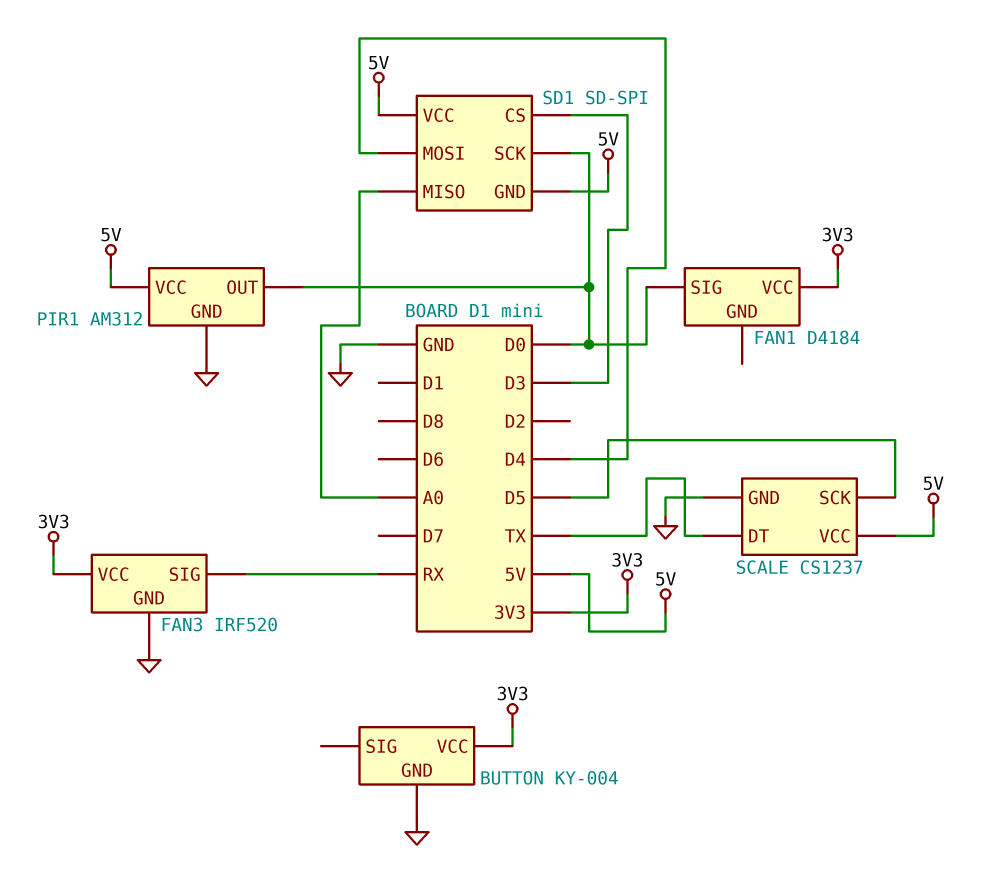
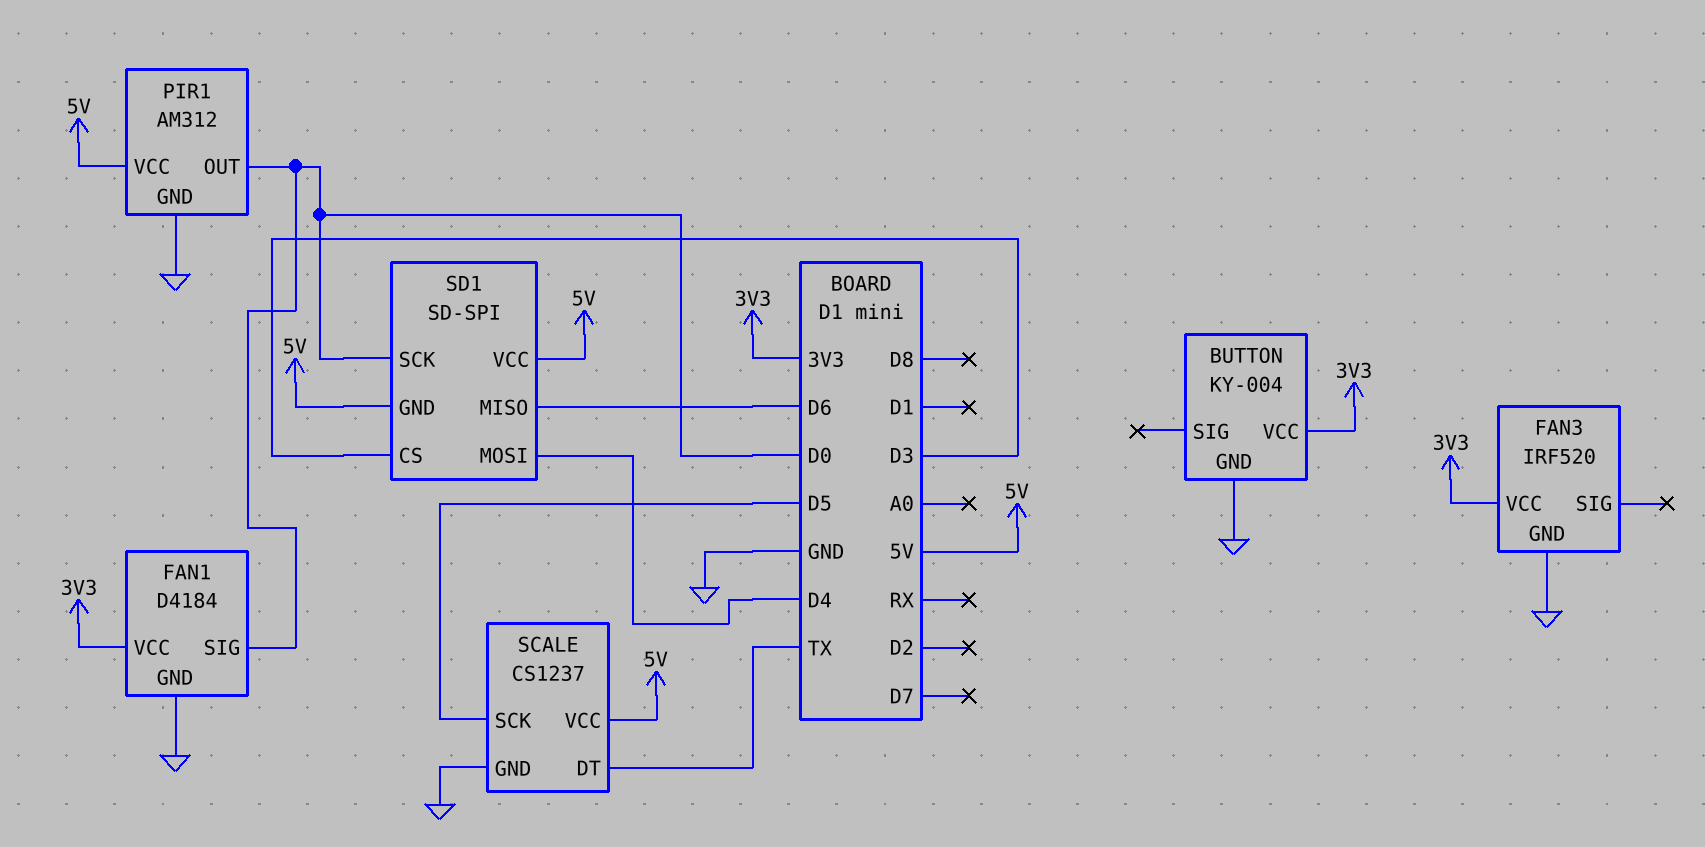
FAN1 pin GND: none -> GND
FAN3 pin SIG: RX -> none
SD1 pin MISO: A0 -> D6

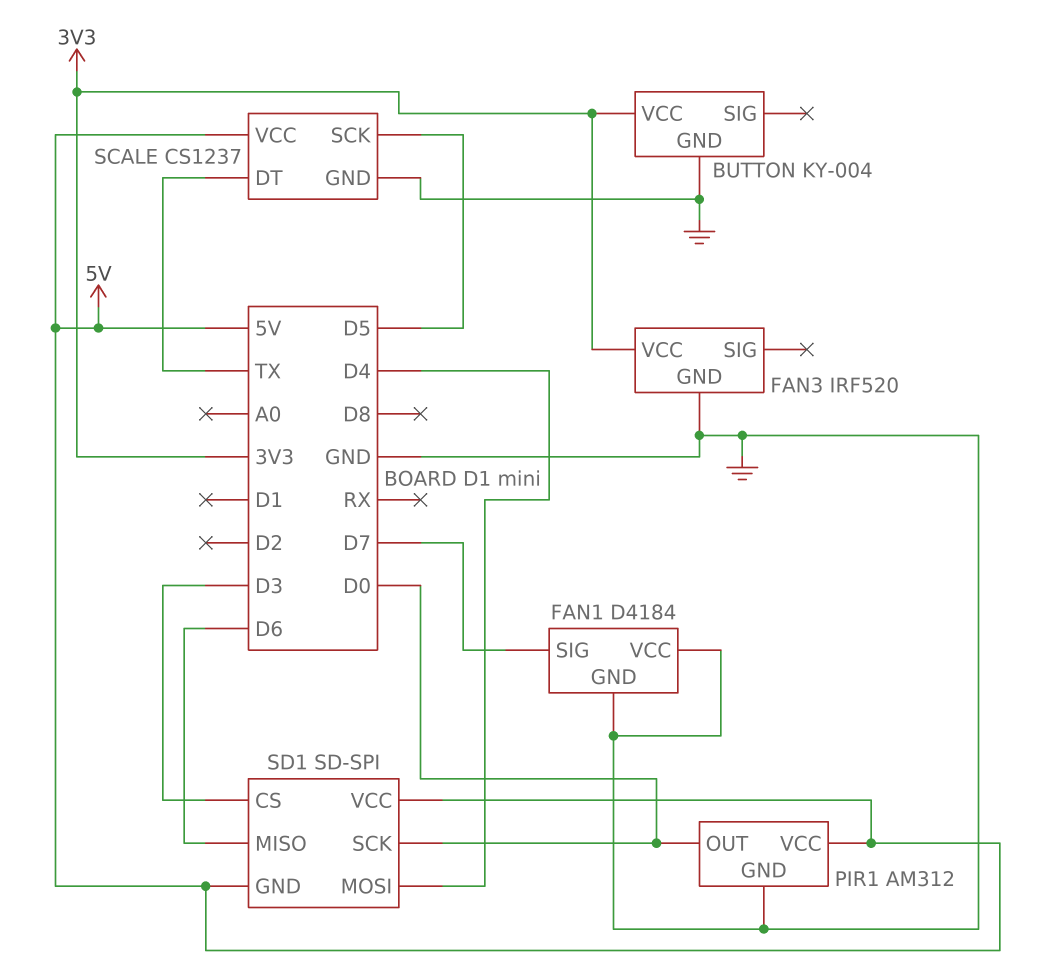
FAN1 pin SIG: D0 -> D7
FAN1 pin VCC: 3V3 -> GND

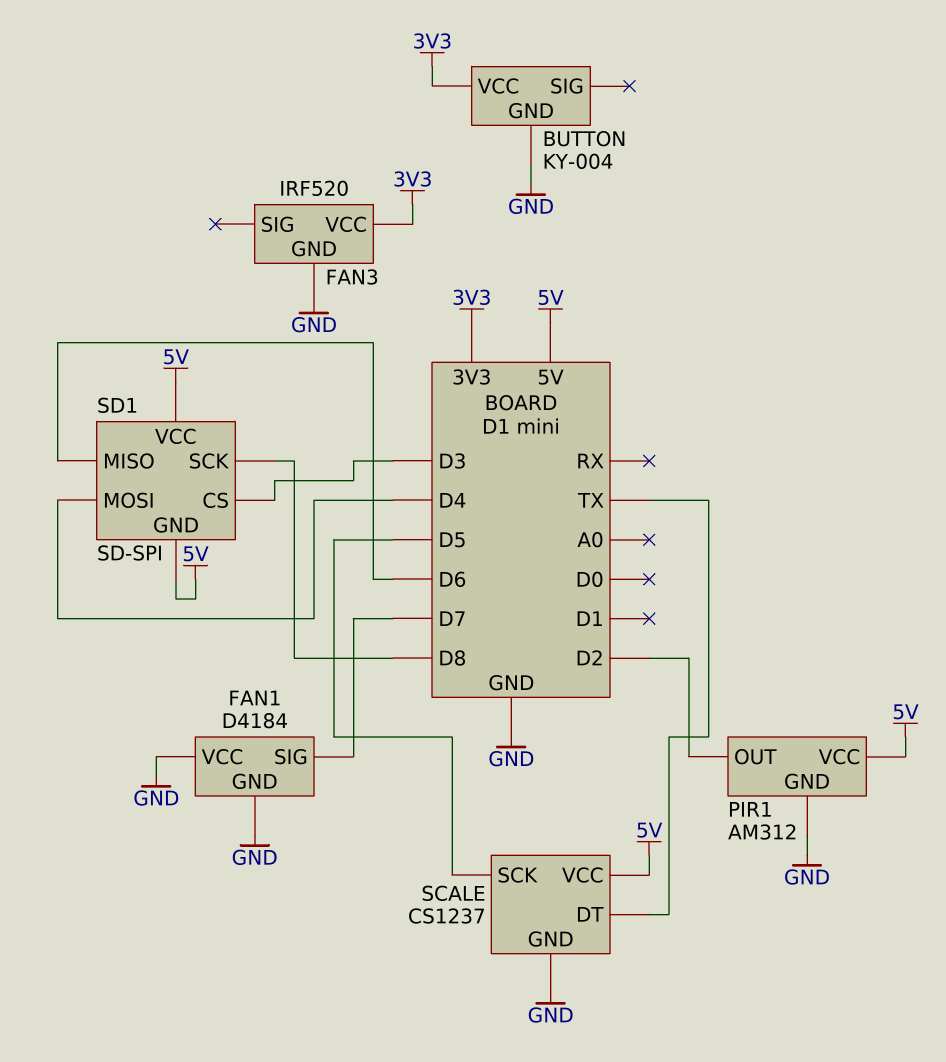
PIR1 pin OUT: D0 -> D2
SD1 pin SCK: D0 -> D8

